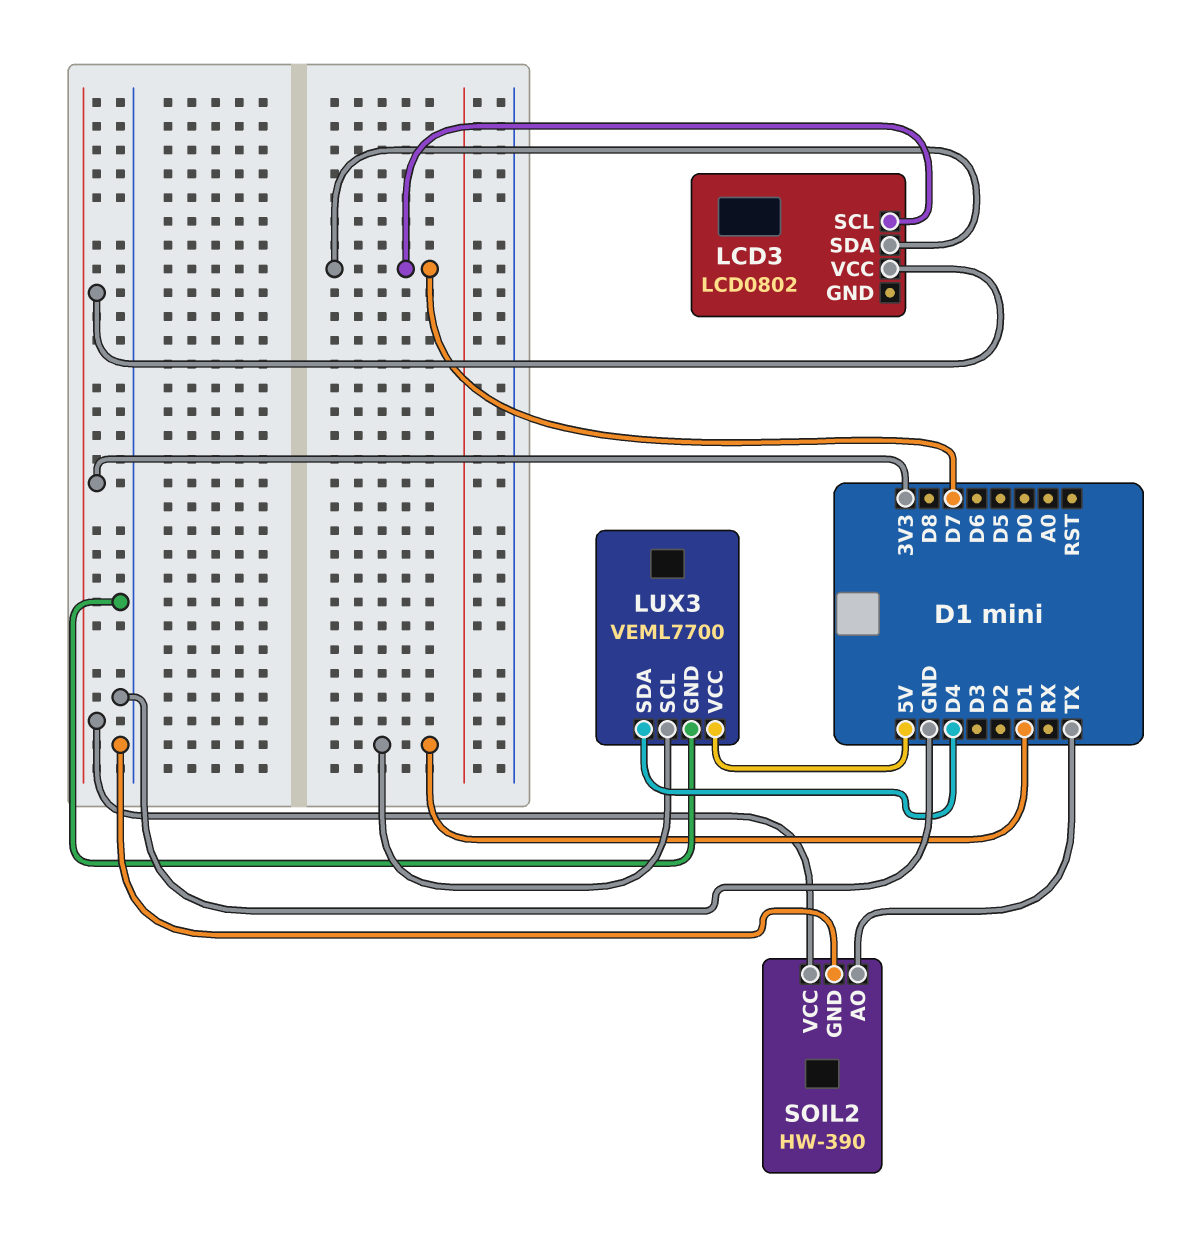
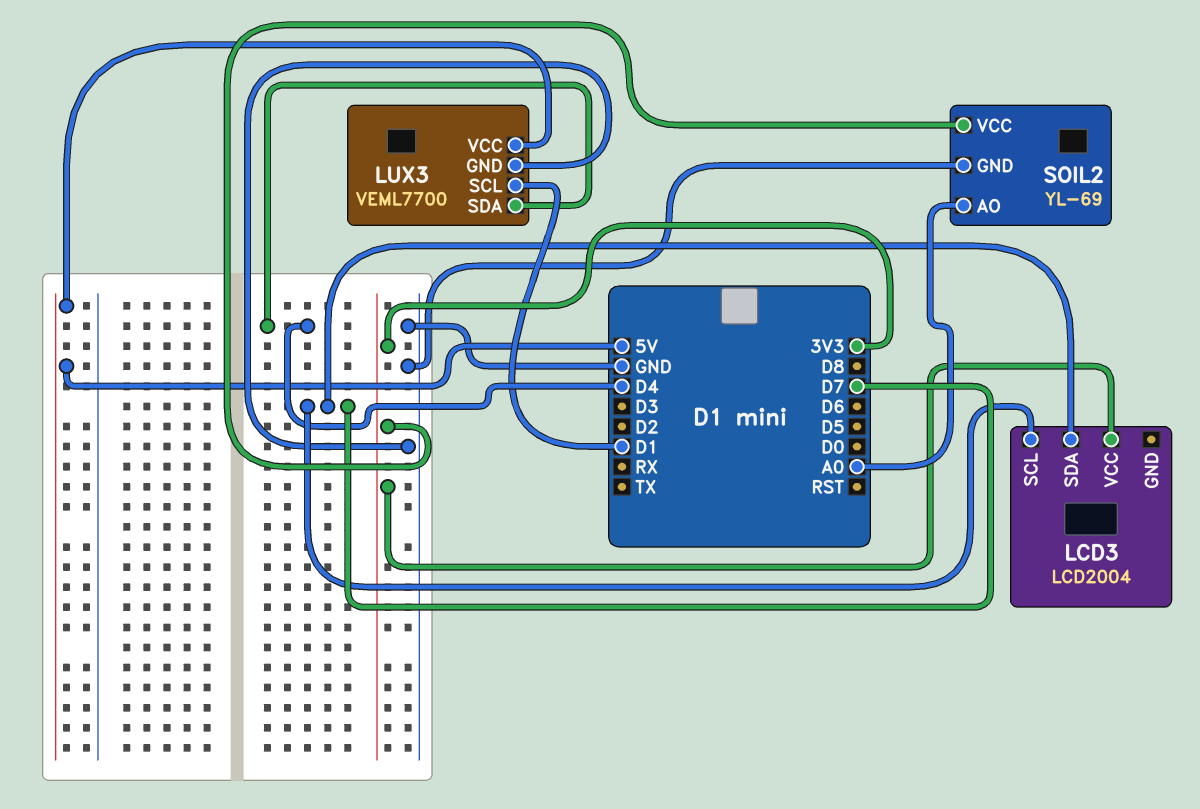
LCD3: LCD0802 -> LCD2004
SOIL2: HW-390 -> YL-69
SOIL2 pin AO: TX -> A0

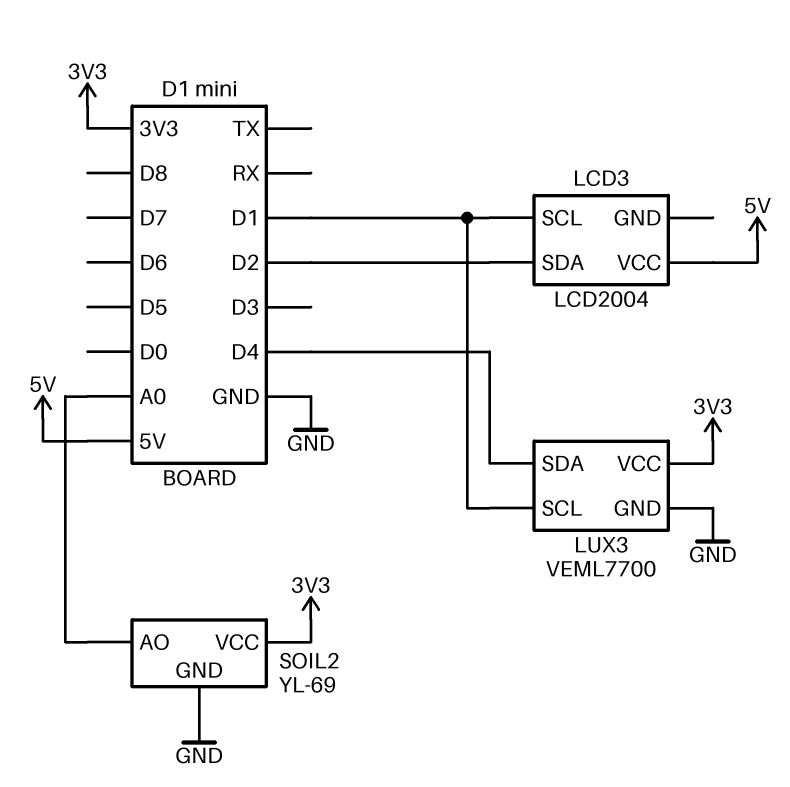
LCD3 pin SCL: D7 -> D1
LCD3 pin SDA: D7 -> D2
LCD3 pin VCC: 3V3 -> 5V
LUX3 pin VCC: 5V -> 3V3

